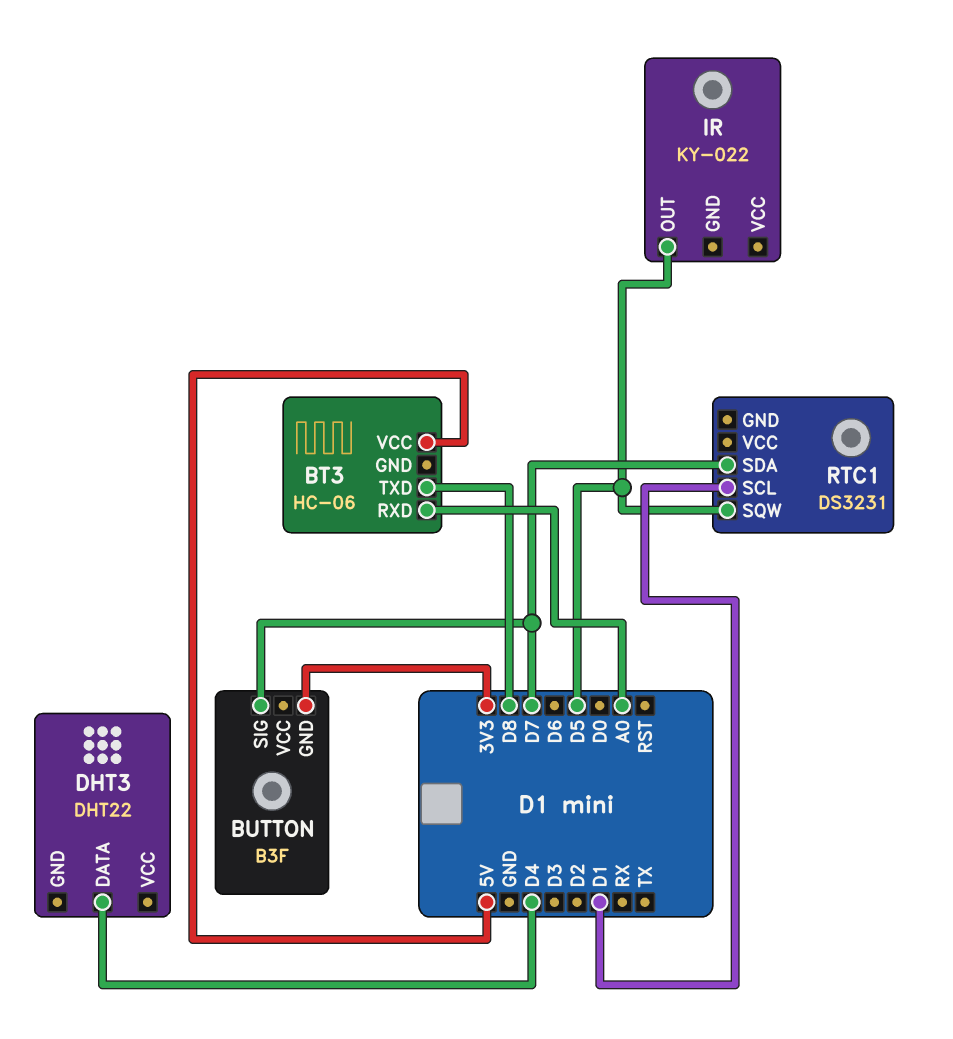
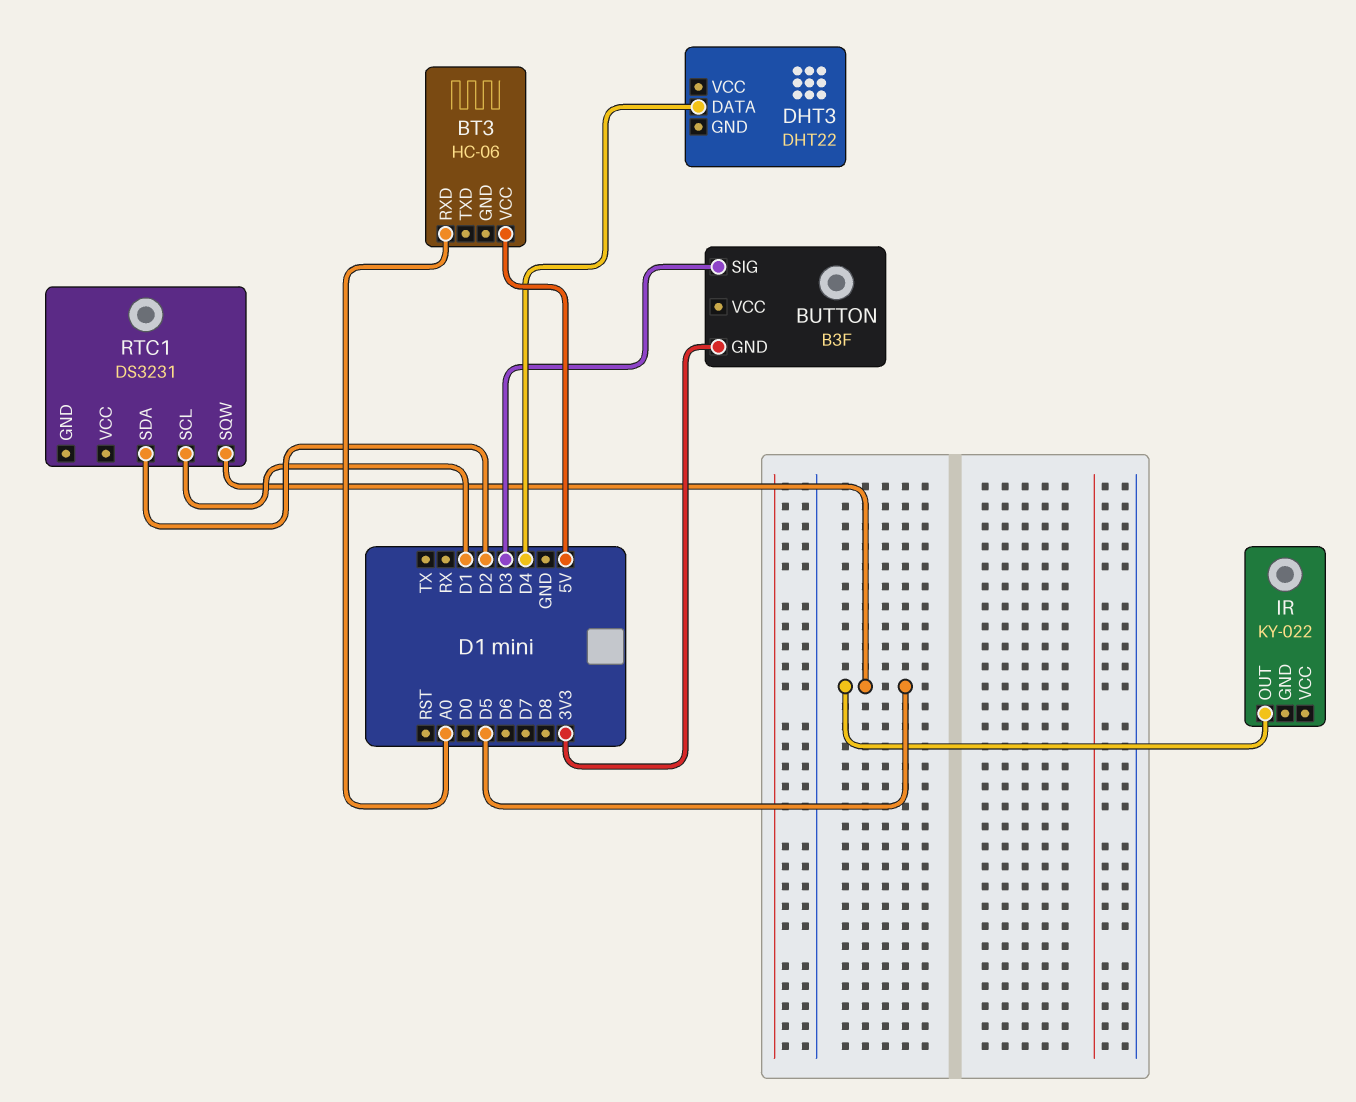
BT3 pin TXD: D8 -> none
BUTTON pin SIG: D7 -> D3
RTC1 pin SDA: D7 -> D2

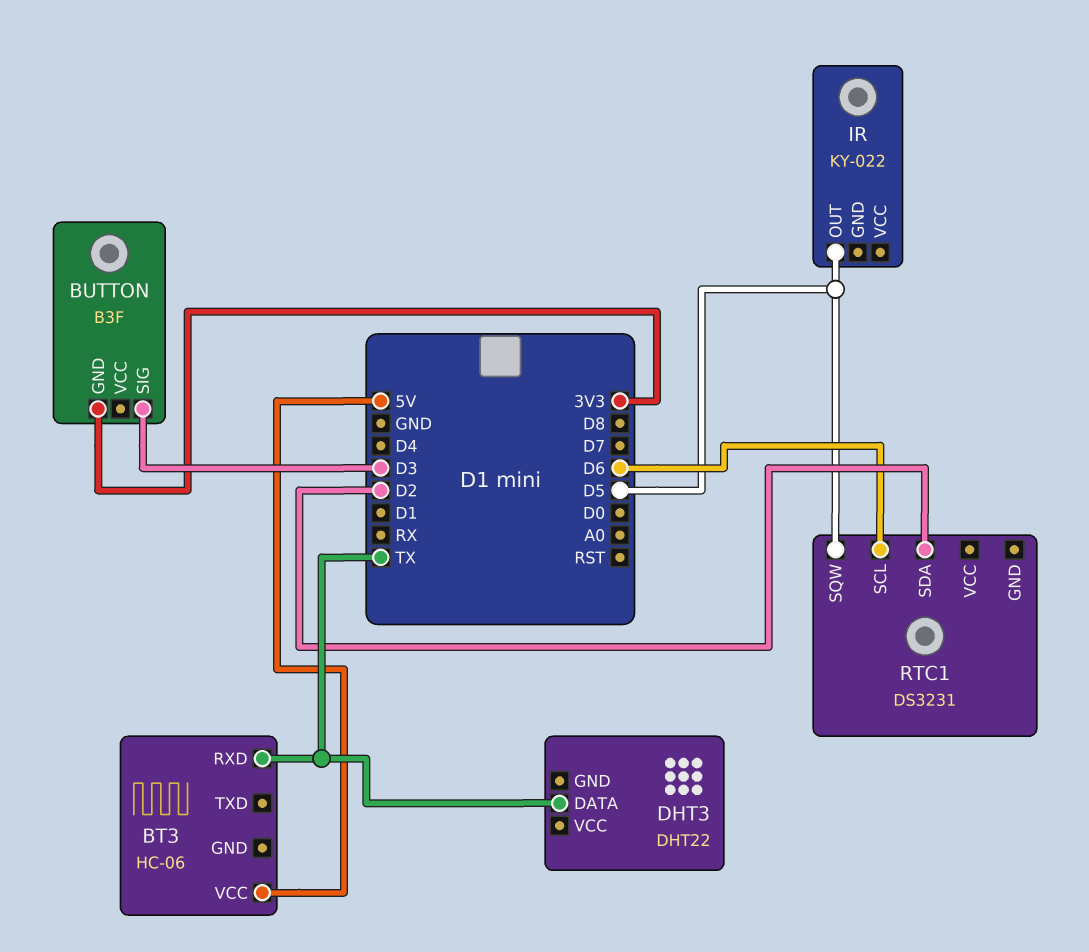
BT3 pin RXD: A0 -> TX
DHT3 pin DATA: D4 -> TX
RTC1 pin SCL: D1 -> D6

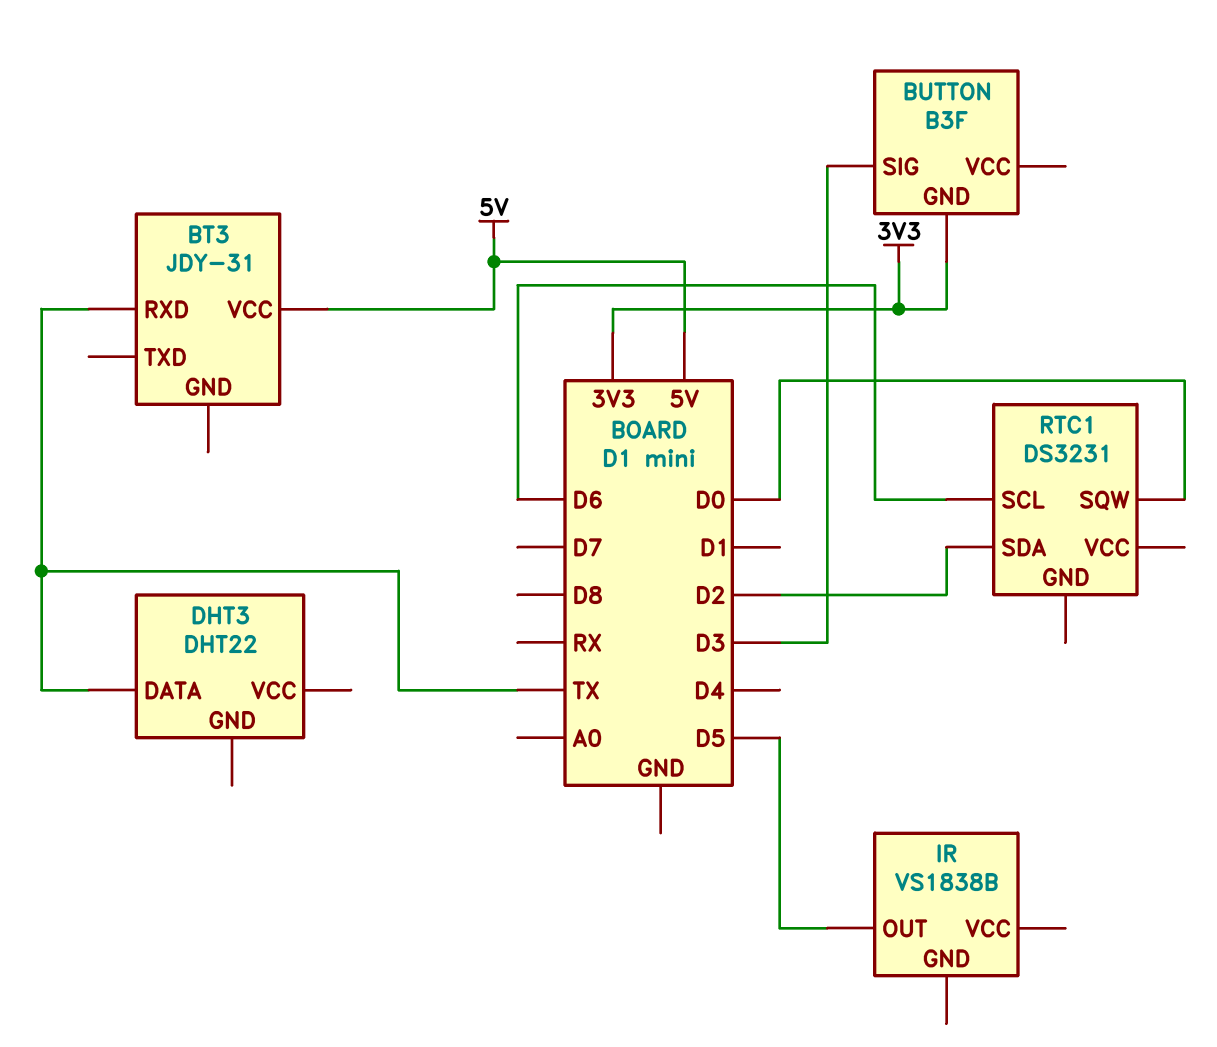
BT3: HC-06 -> JDY-31
IR: KY-022 -> VS1838B
RTC1 pin SQW: D5 -> D0

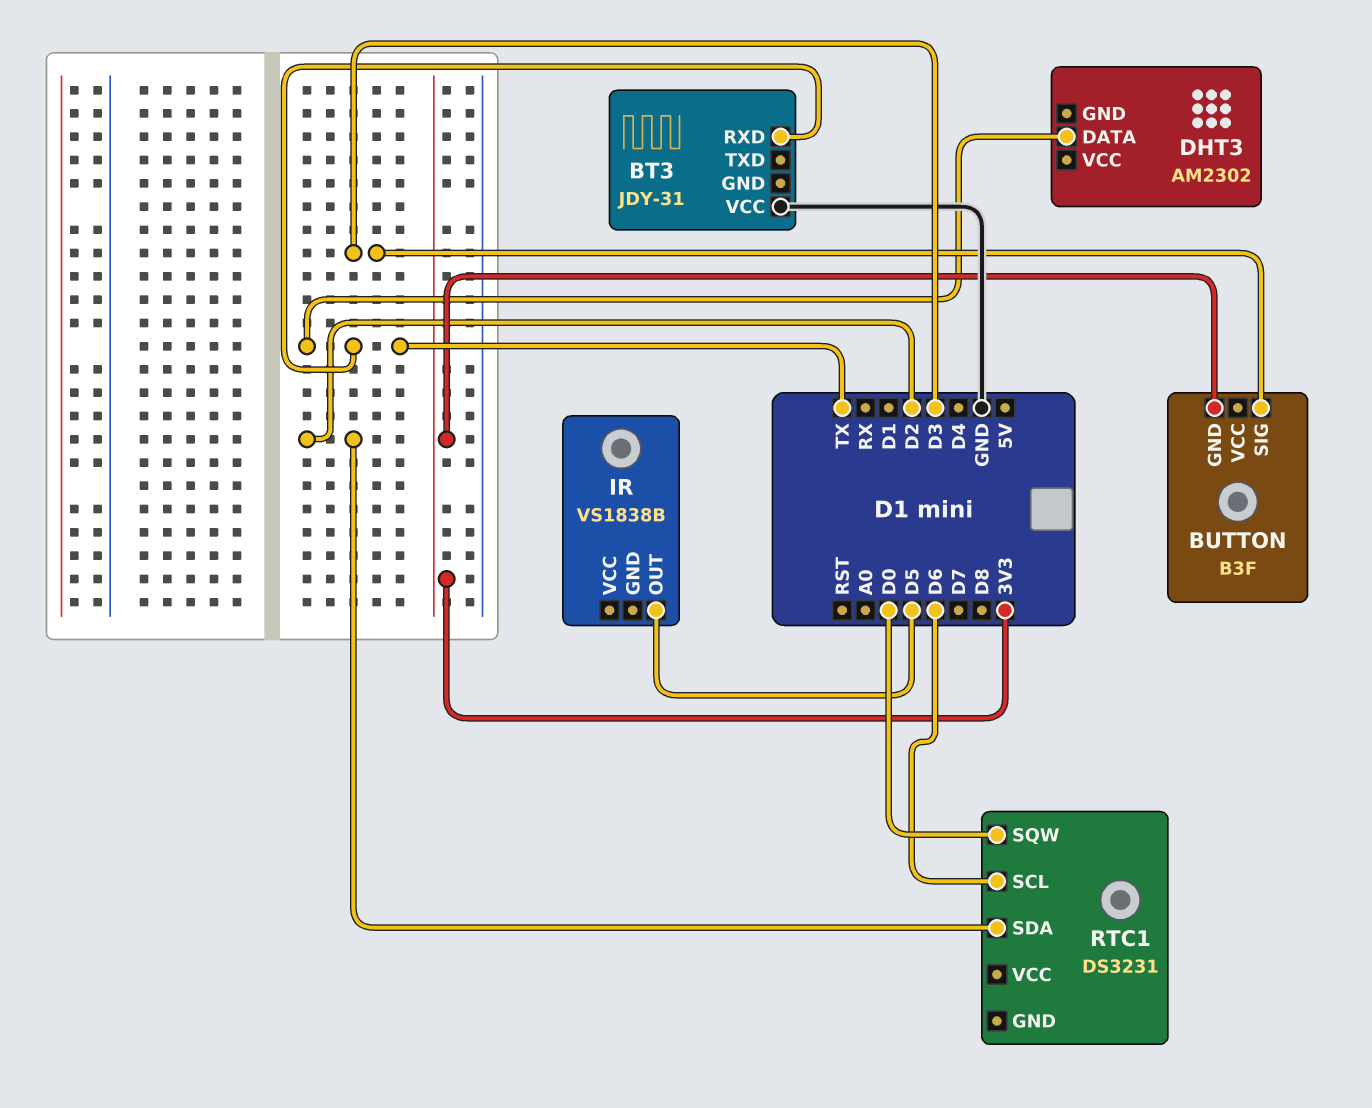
BT3 pin VCC: 5V -> GND
DHT3: DHT22 -> AM2302

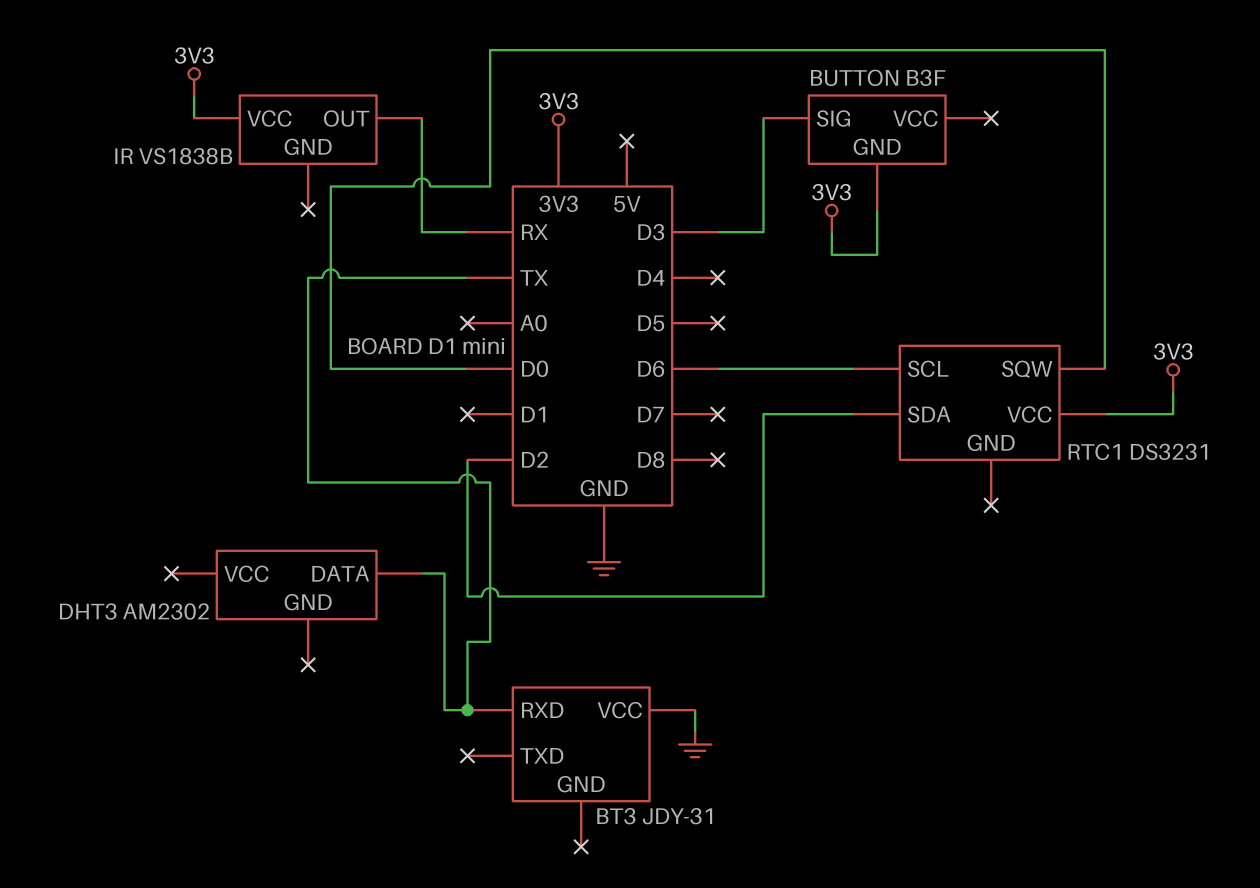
IR pin OUT: D5 -> RX
IR pin VCC: none -> 3V3
RTC1 pin VCC: none -> 3V3

